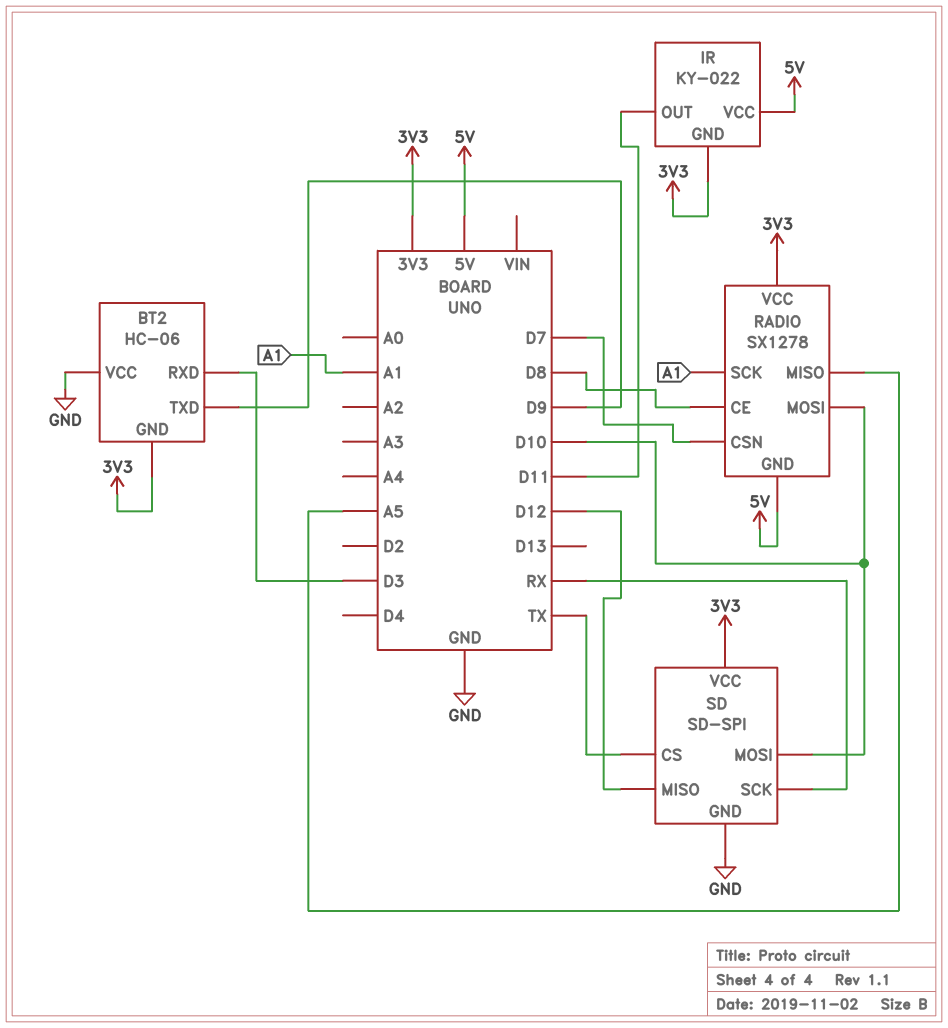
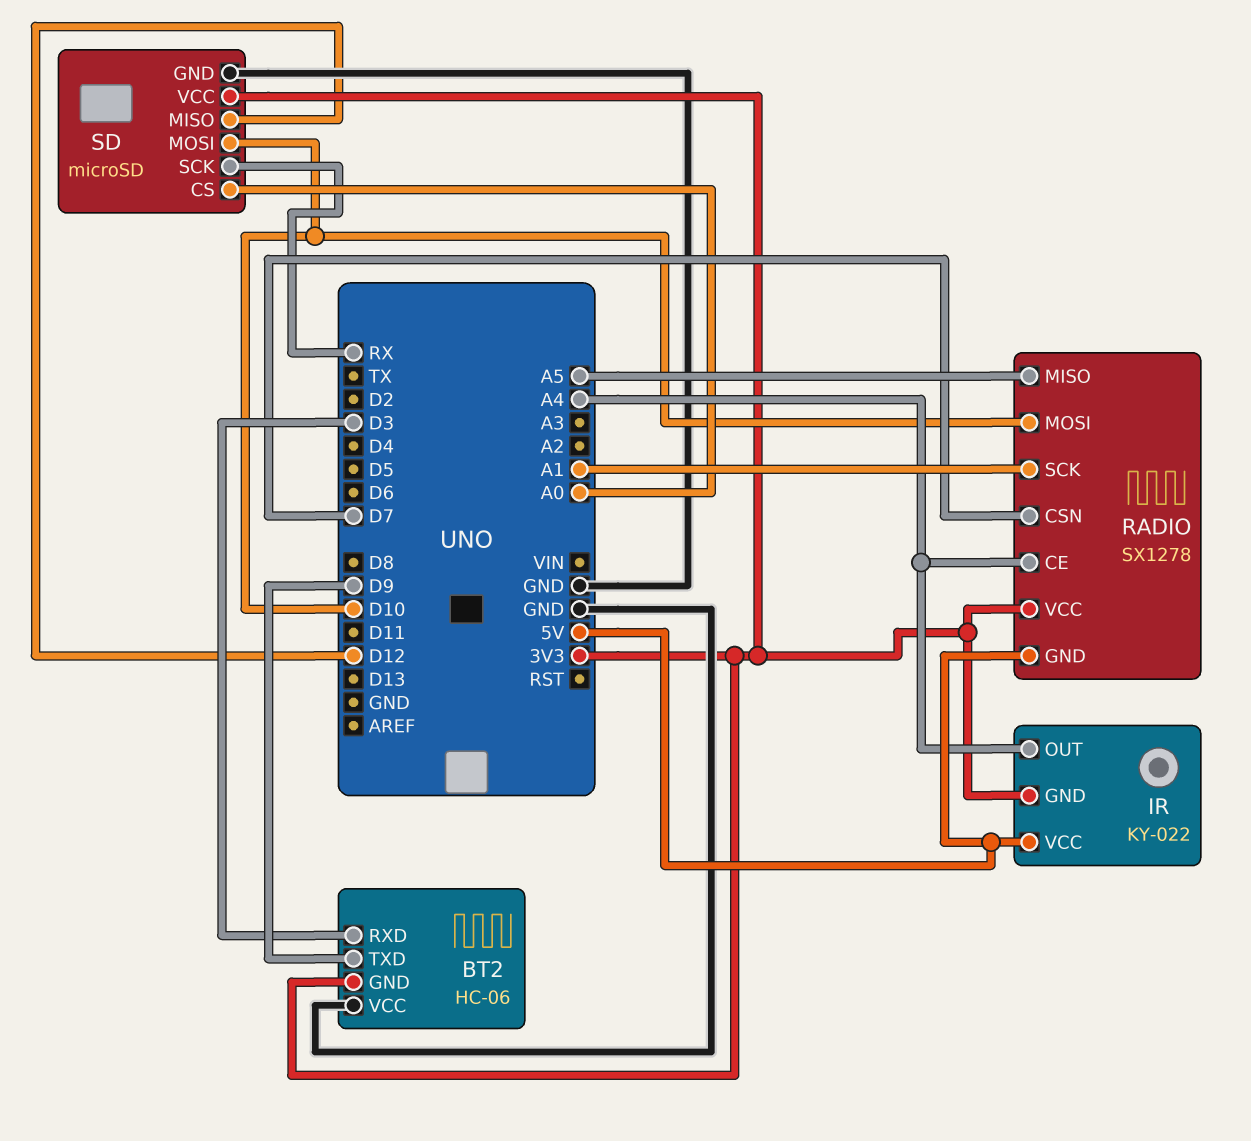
IR pin OUT: D11 -> A4
RADIO pin CE: D8 -> A4
SD: SD-SPI -> microSD
SD pin CS: TX -> A0

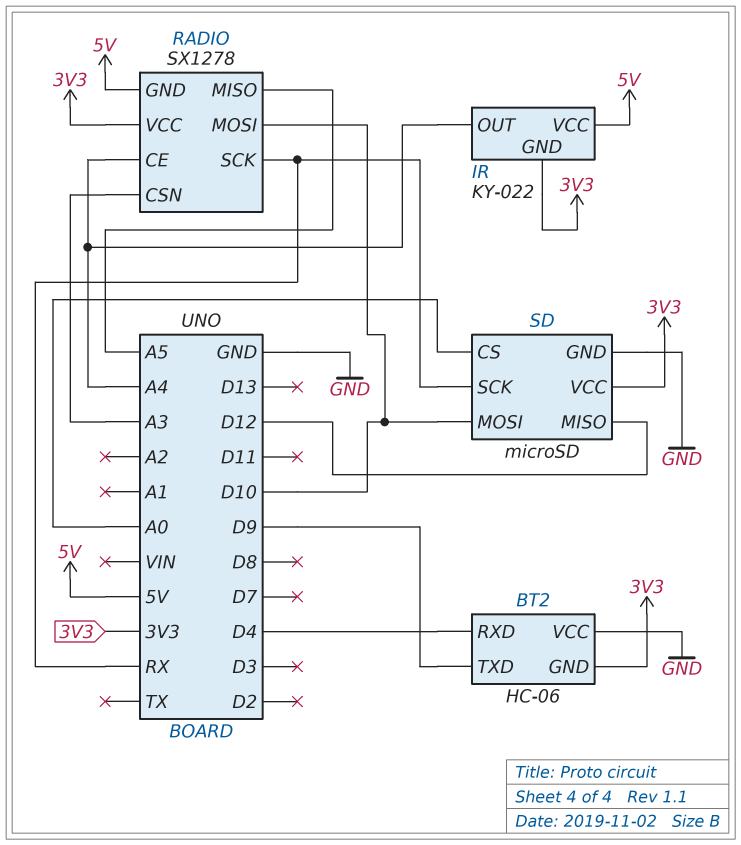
BT2 pin RXD: D3 -> D4
RADIO pin CSN: D7 -> A3
RADIO pin SCK: A1 -> RX

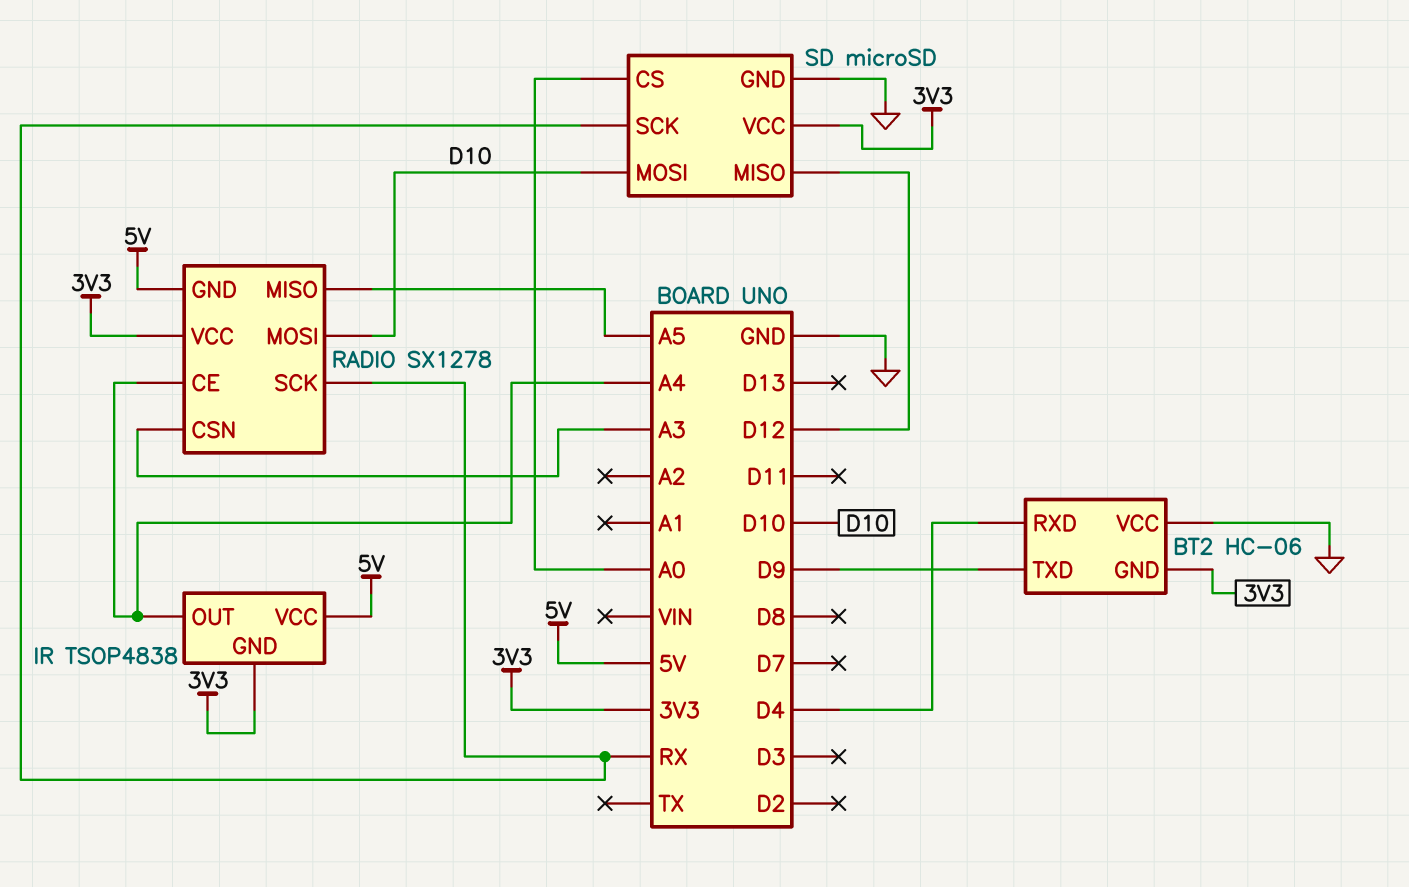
IR: KY-022 -> TSOP4838

